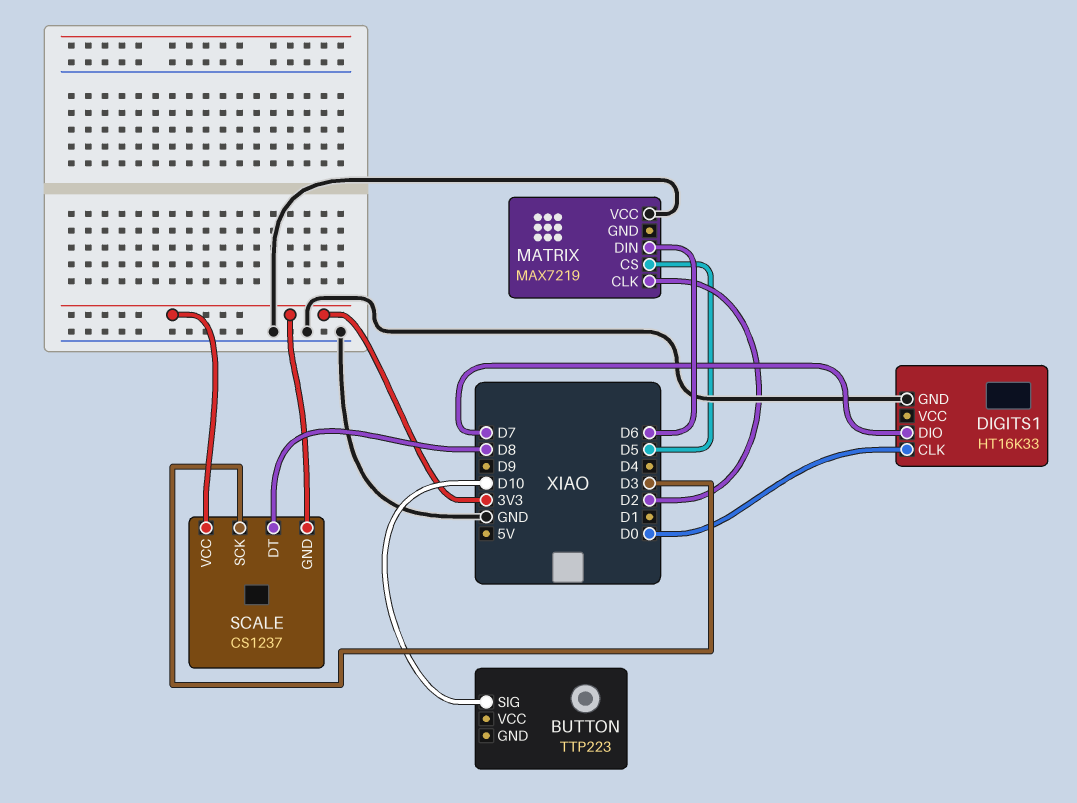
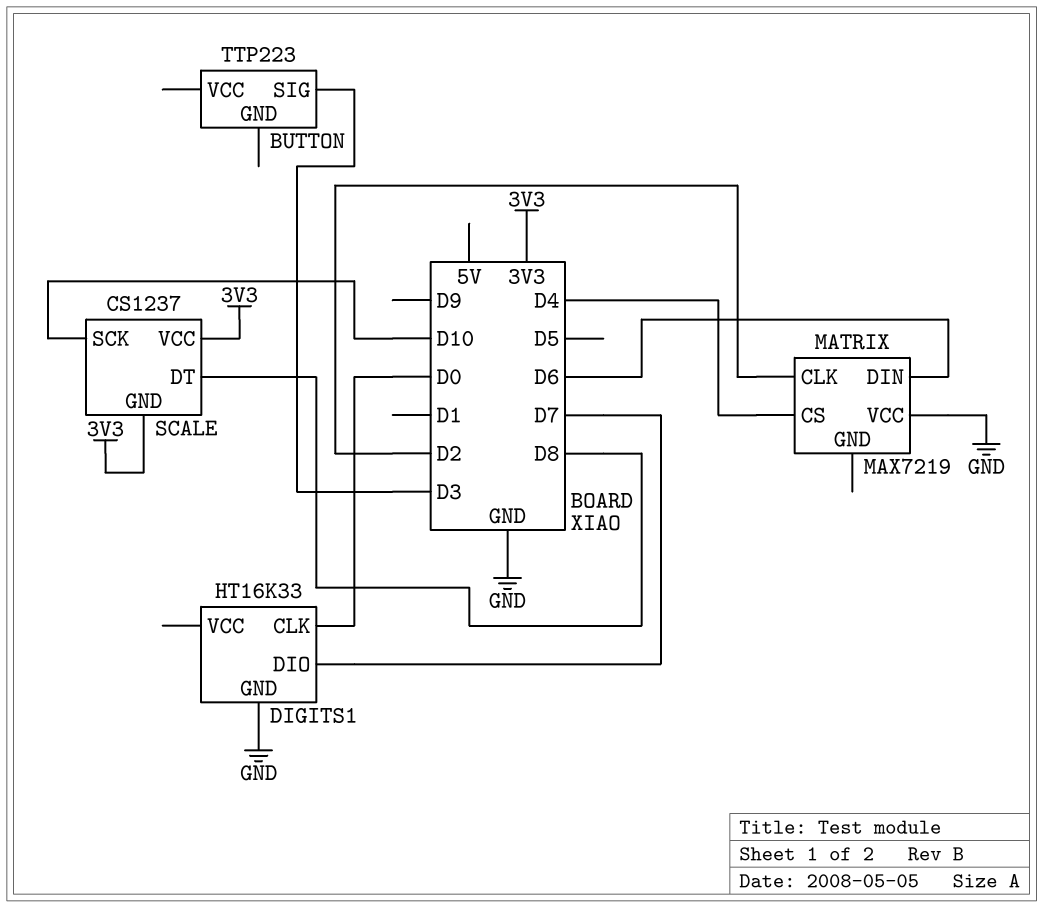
BUTTON pin SIG: D10 -> D3
MATRIX pin CS: D5 -> D4
SCALE pin SCK: D3 -> D10

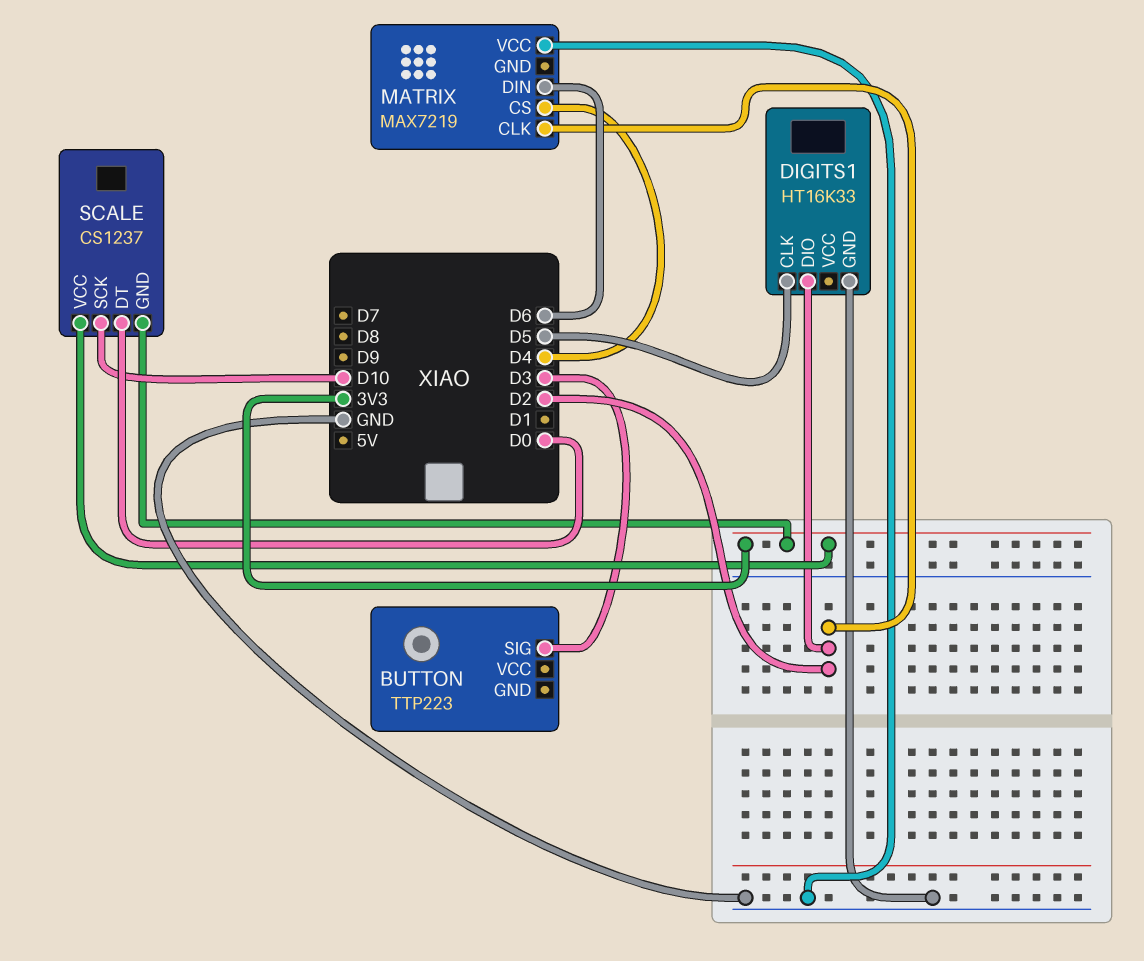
DIGITS1 pin CLK: D0 -> D5
DIGITS1 pin DIO: D7 -> D2
SCALE pin DT: D8 -> D0

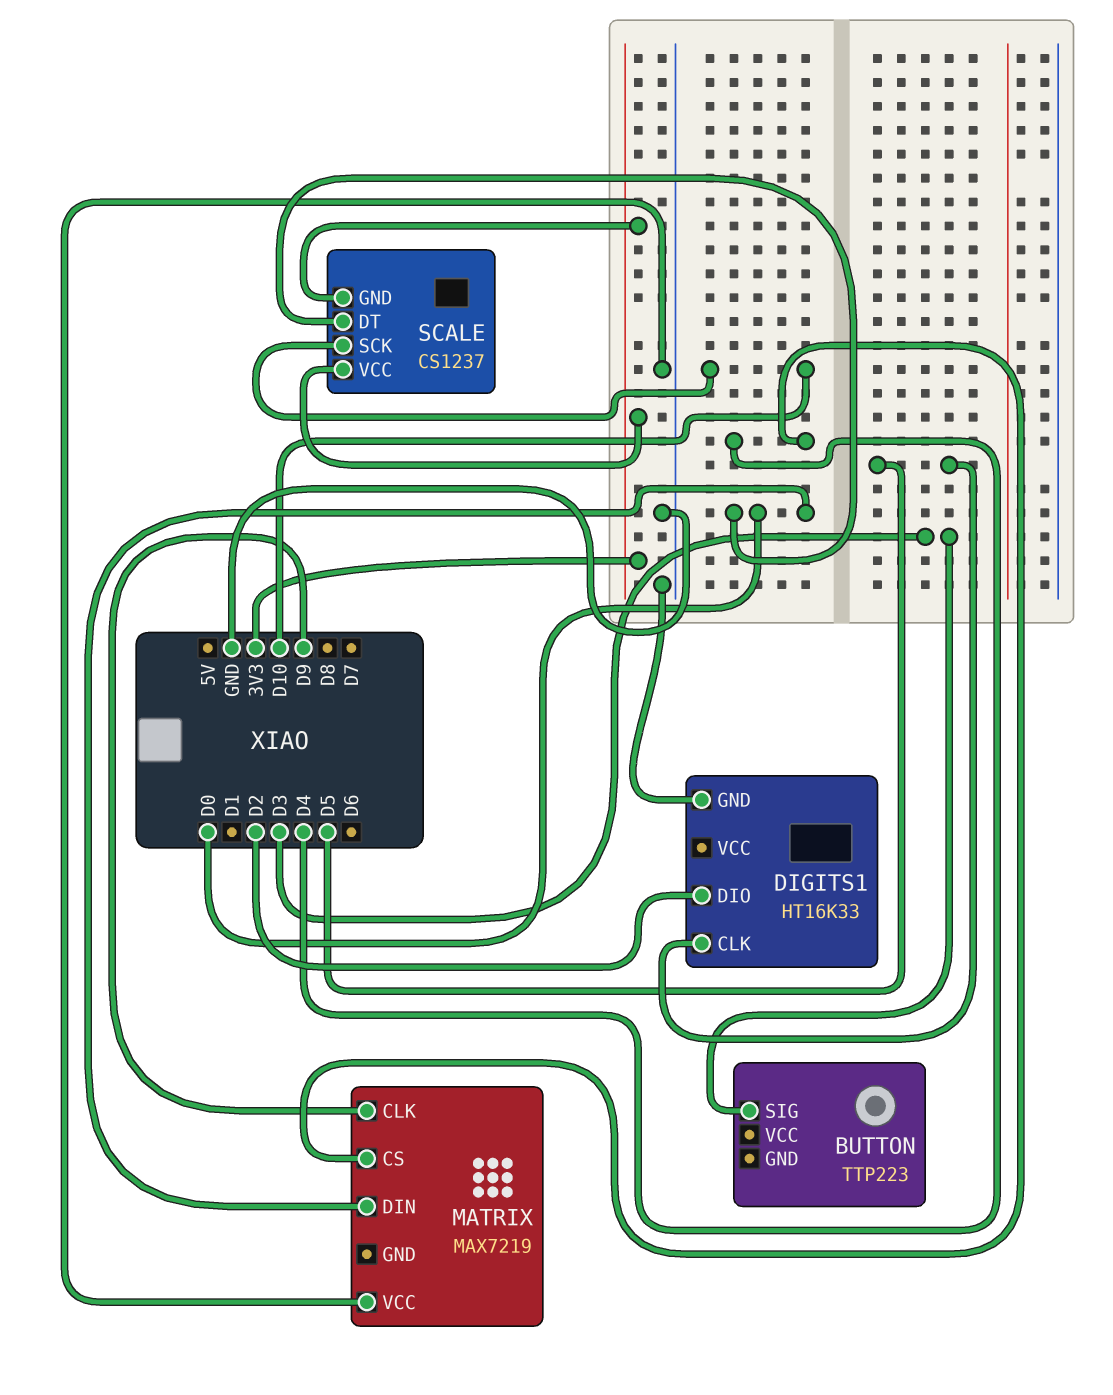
MATRIX pin CLK: D2 -> D9
MATRIX pin DIN: D6 -> D0

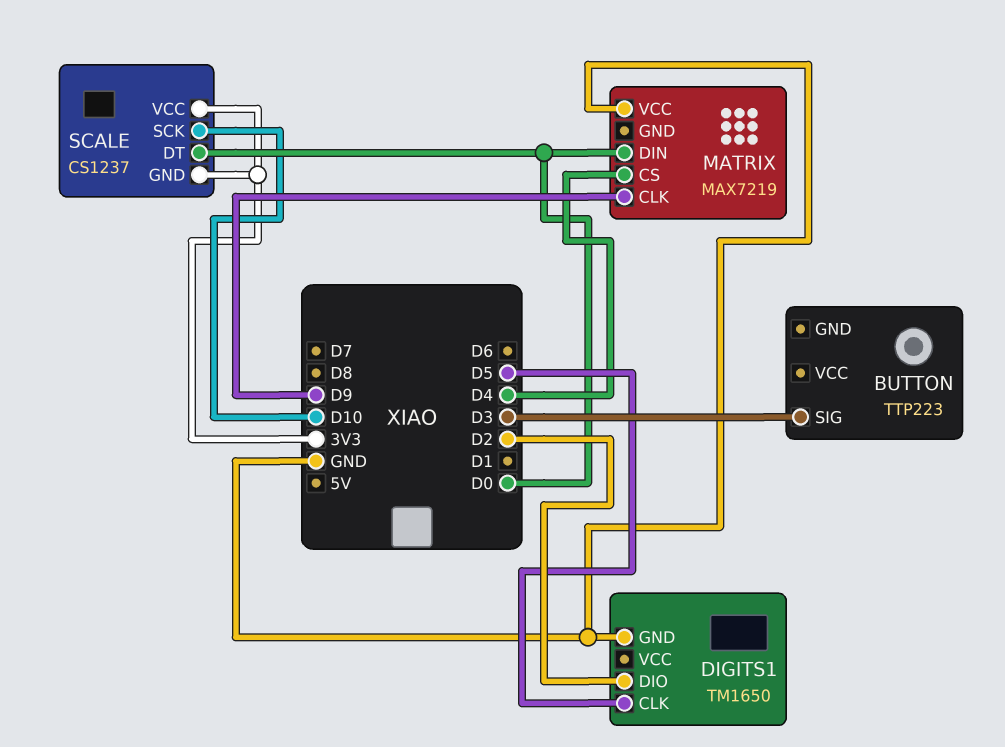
DIGITS1: HT16K33 -> TM1650

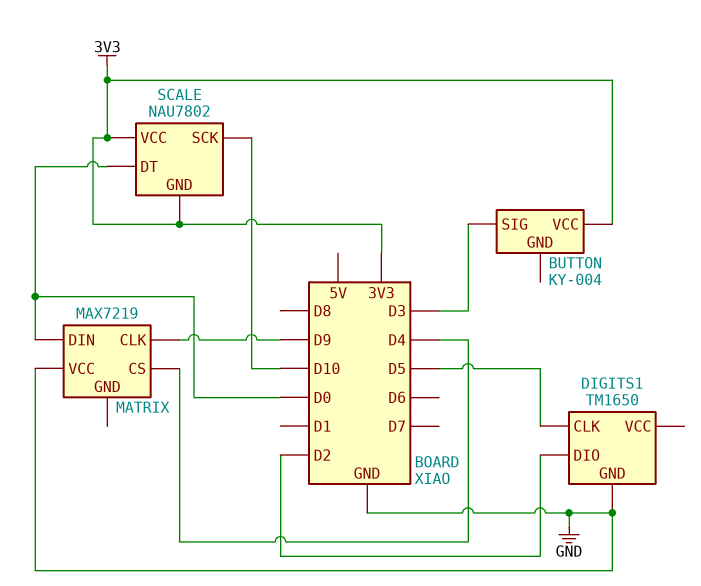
BUTTON: TTP223 -> KY-004
BUTTON pin VCC: none -> 3V3
SCALE: CS1237 -> NAU7802

